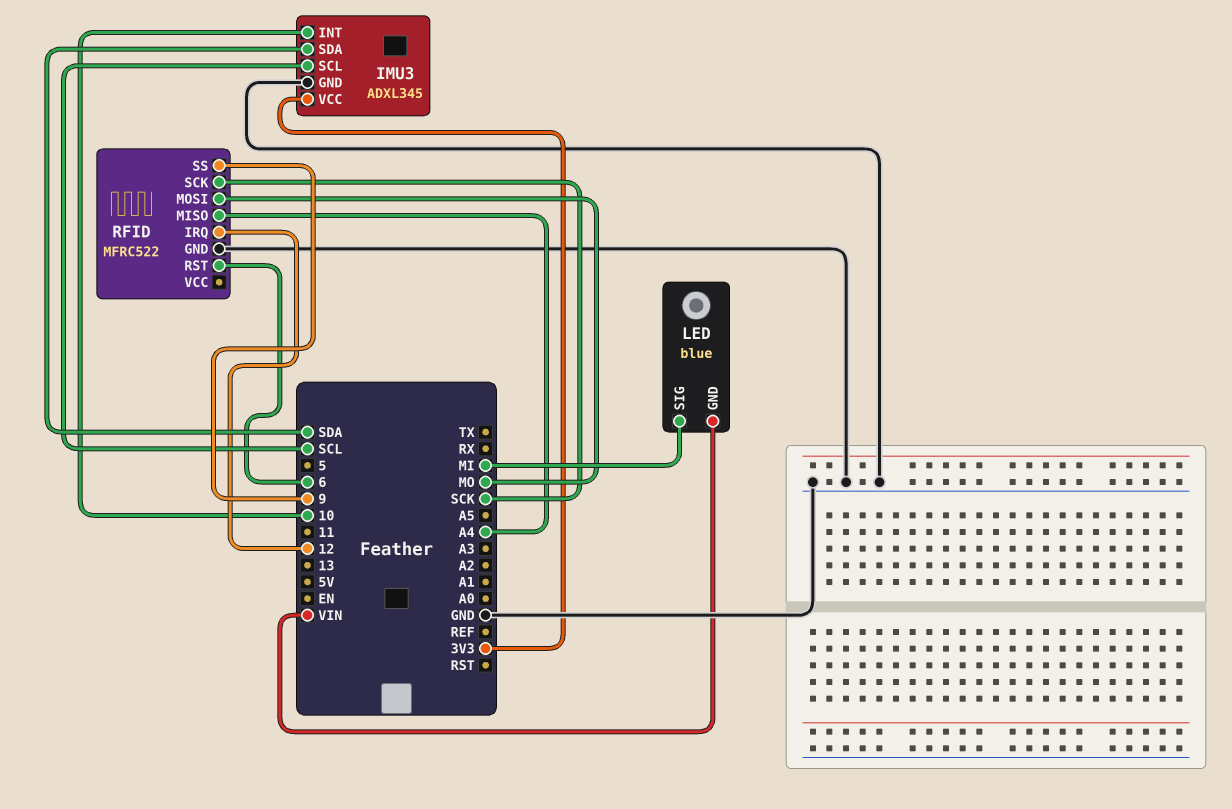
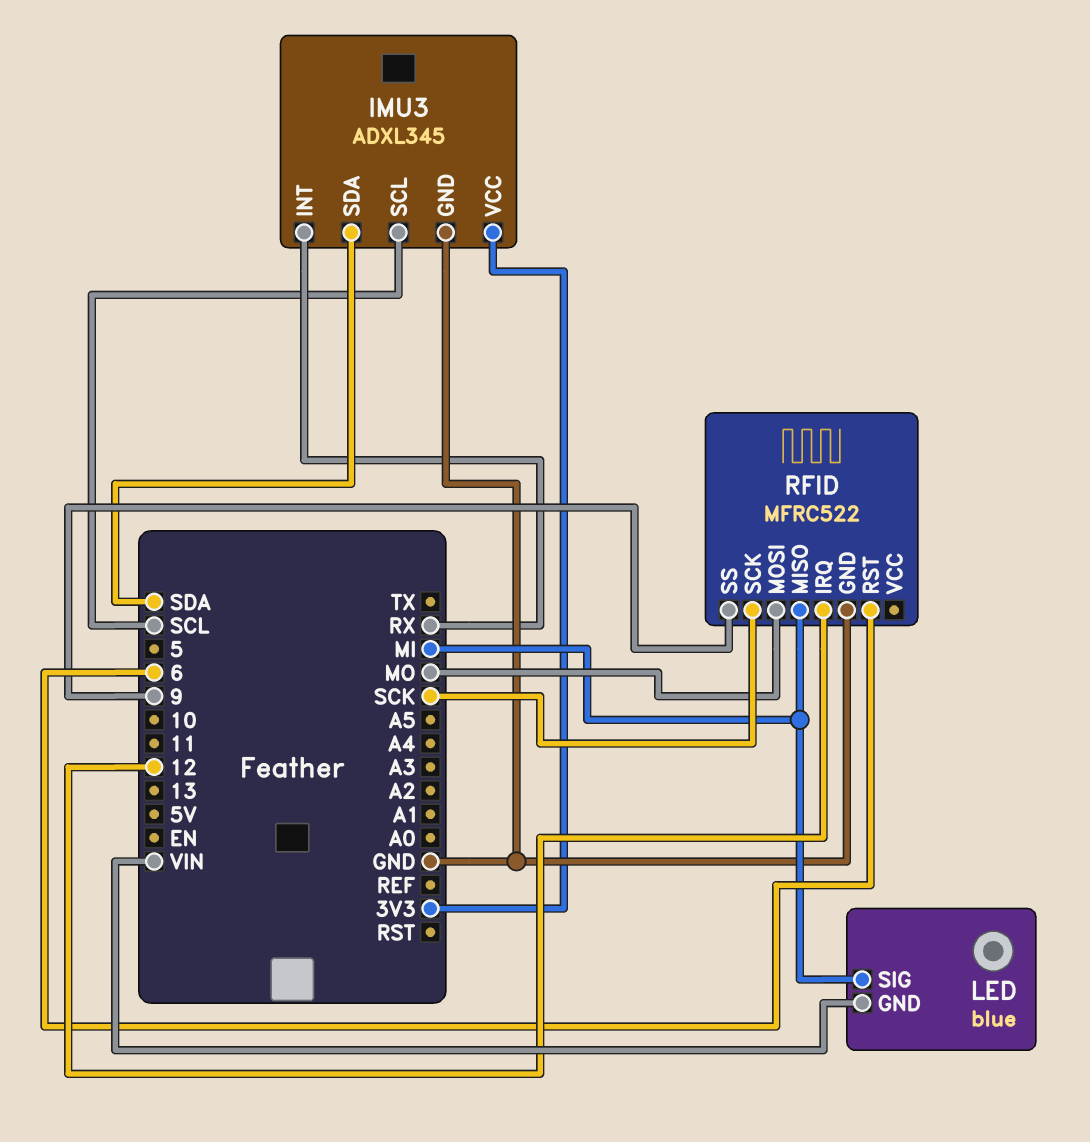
IMU3 pin INT: 10 -> RX
RFID pin MISO: A4 -> MI

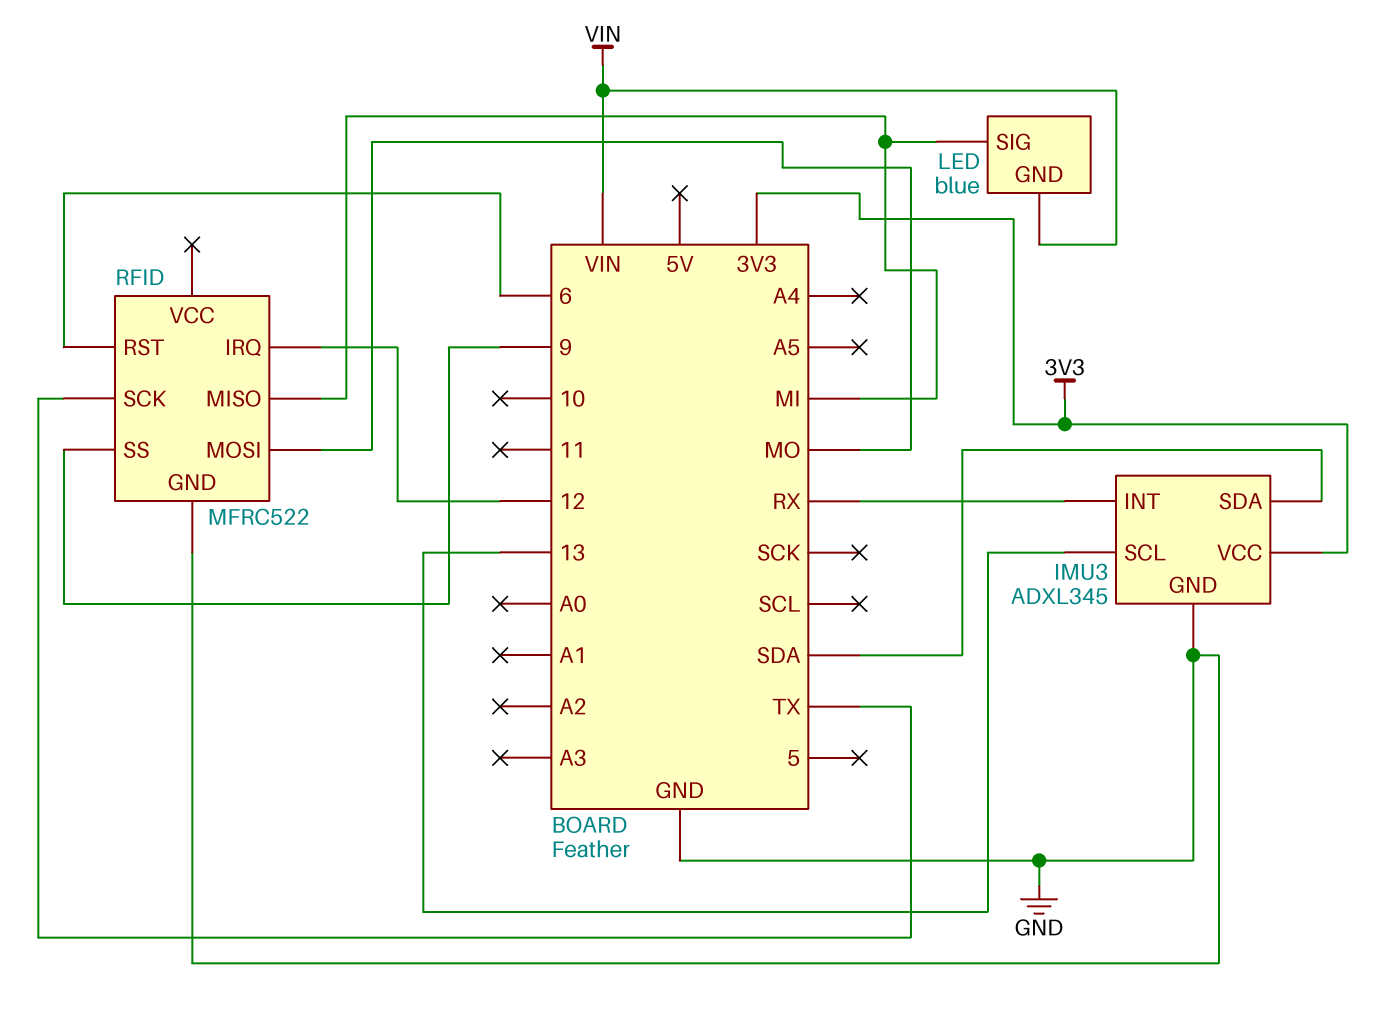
IMU3 pin SCL: SCL -> 13
RFID pin SCK: SCK -> TX

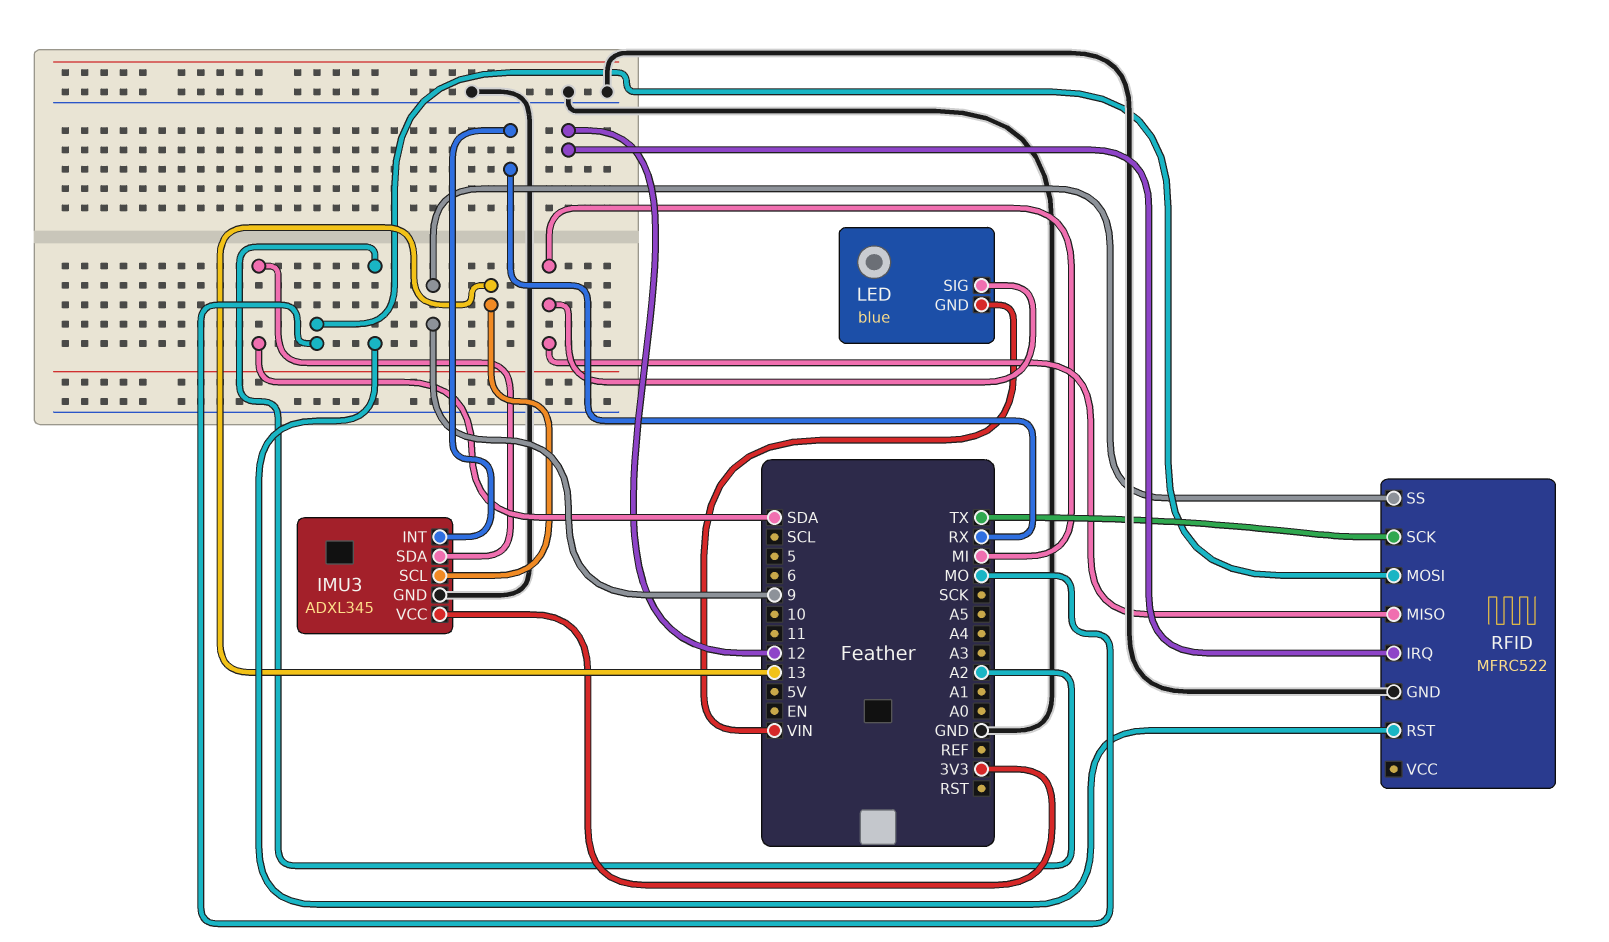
RFID pin RST: 6 -> A2

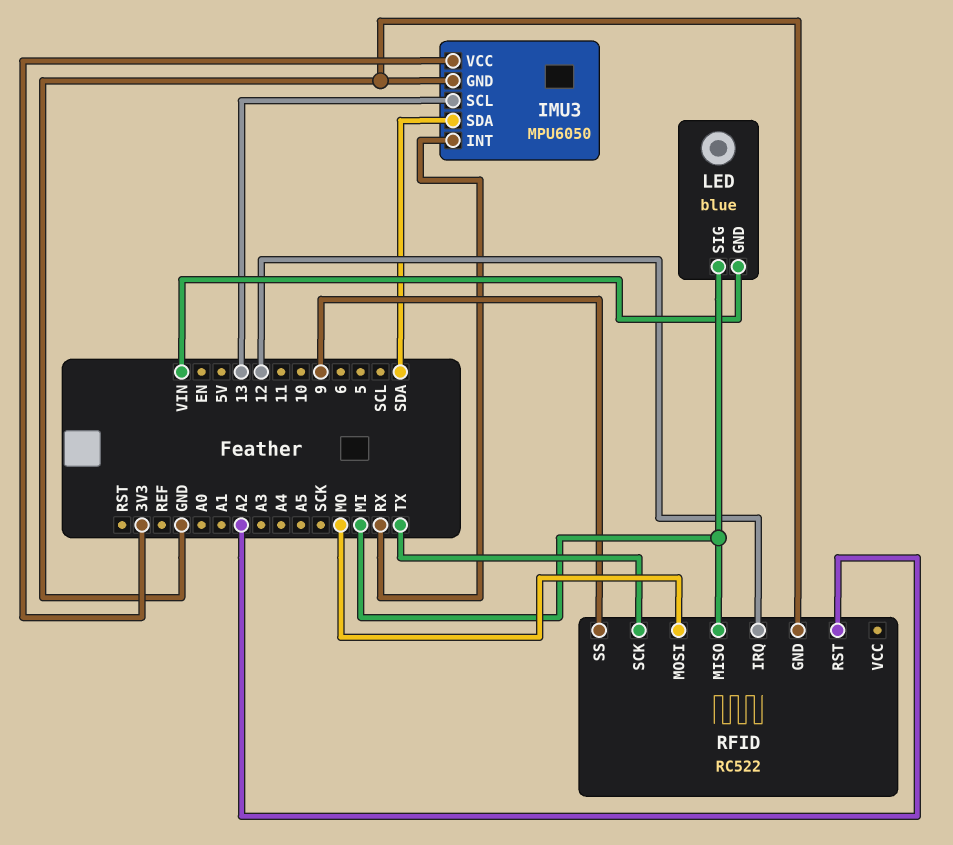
IMU3: ADXL345 -> MPU6050
RFID: MFRC522 -> RC522

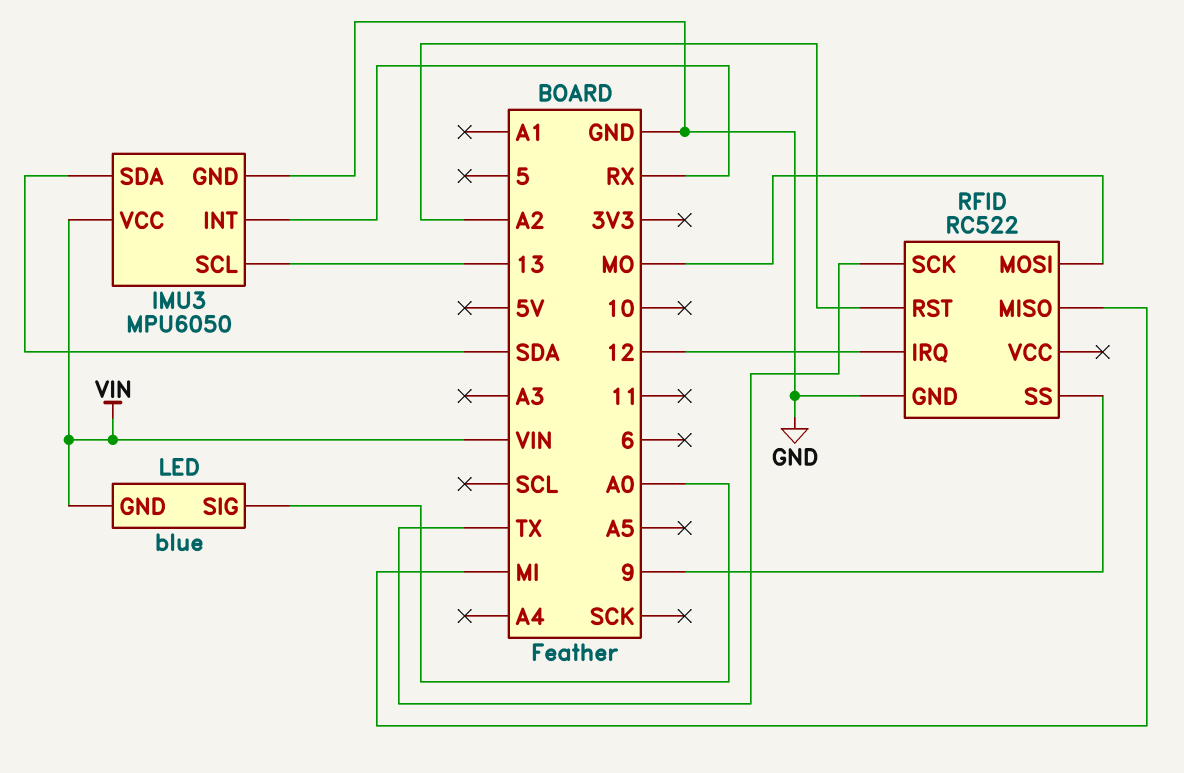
IMU3 pin VCC: 3V3 -> VIN
LED pin SIG: MI -> A0

